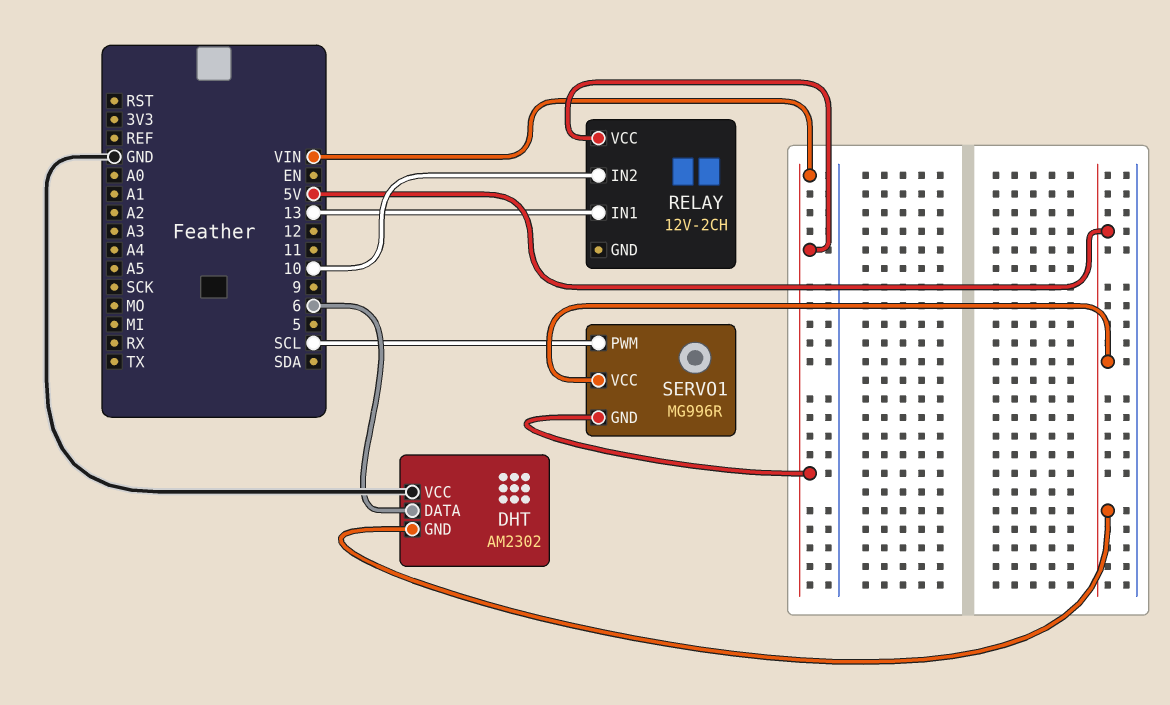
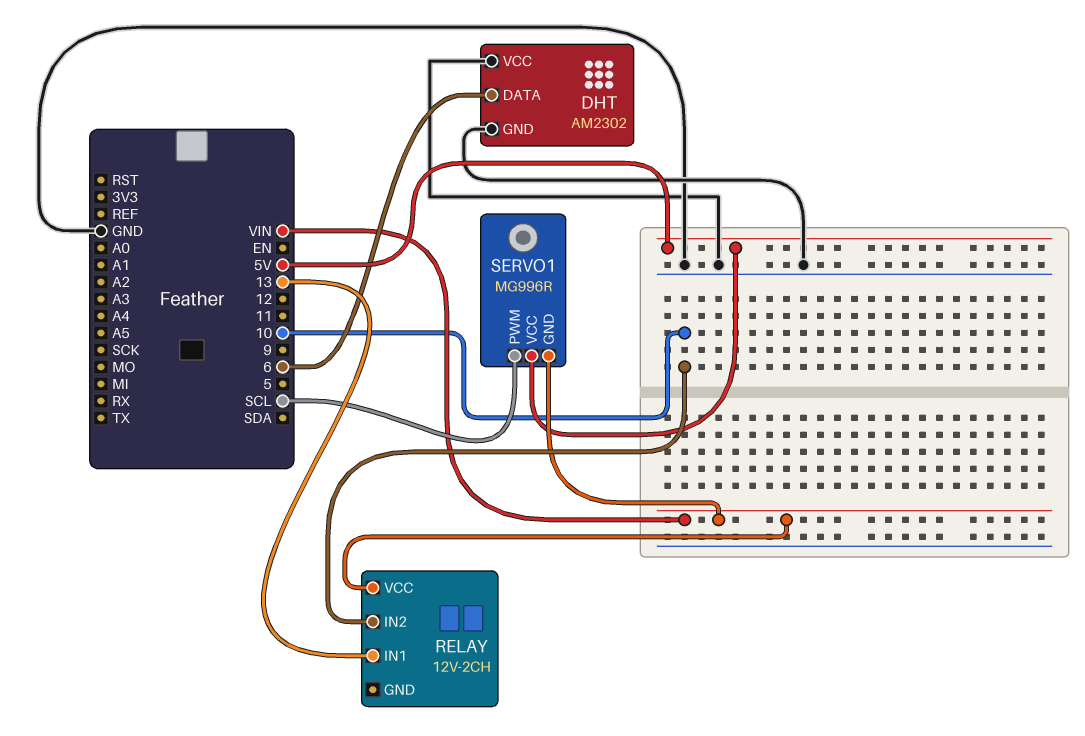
DHT pin GND: 5V -> GND

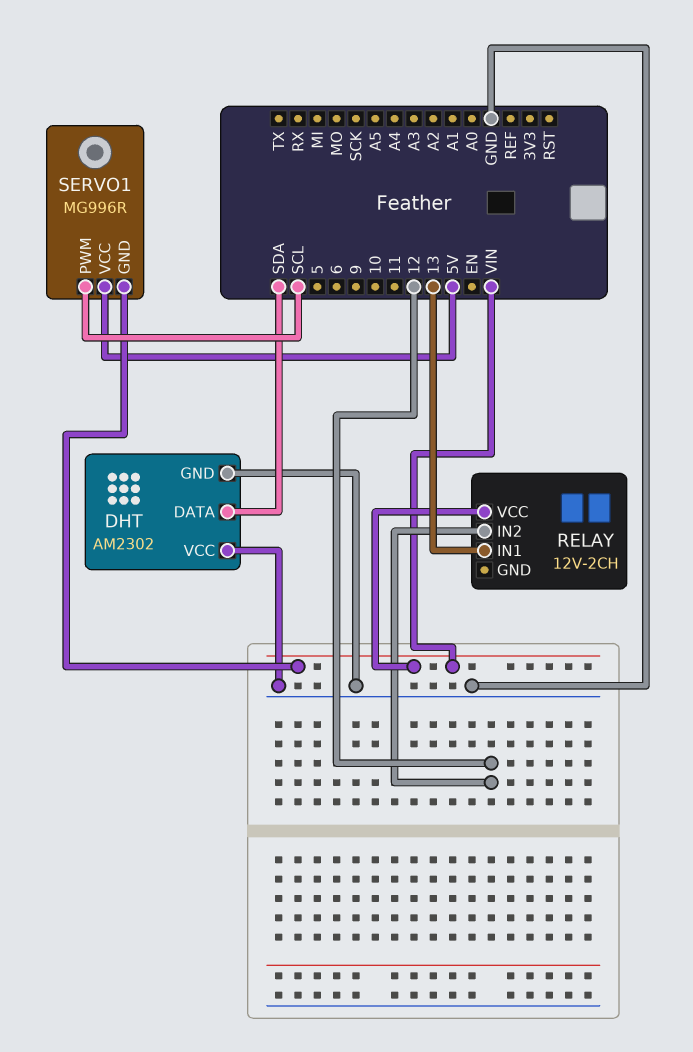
DHT pin DATA: 6 -> SDA
RELAY pin IN2: 10 -> 12

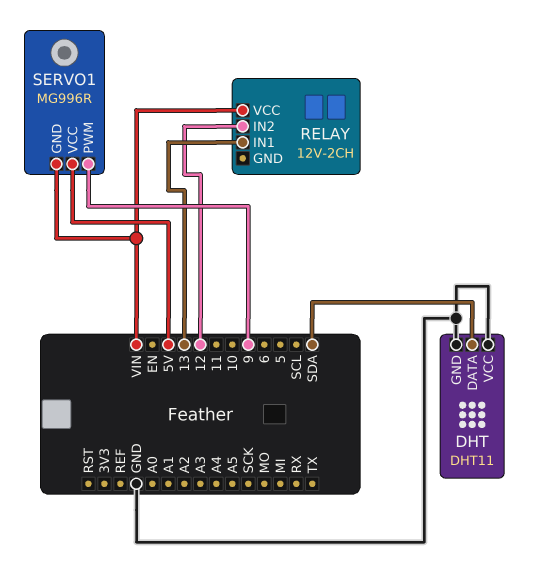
DHT: AM2302 -> DHT11
SERVO1 pin PWM: SCL -> 9

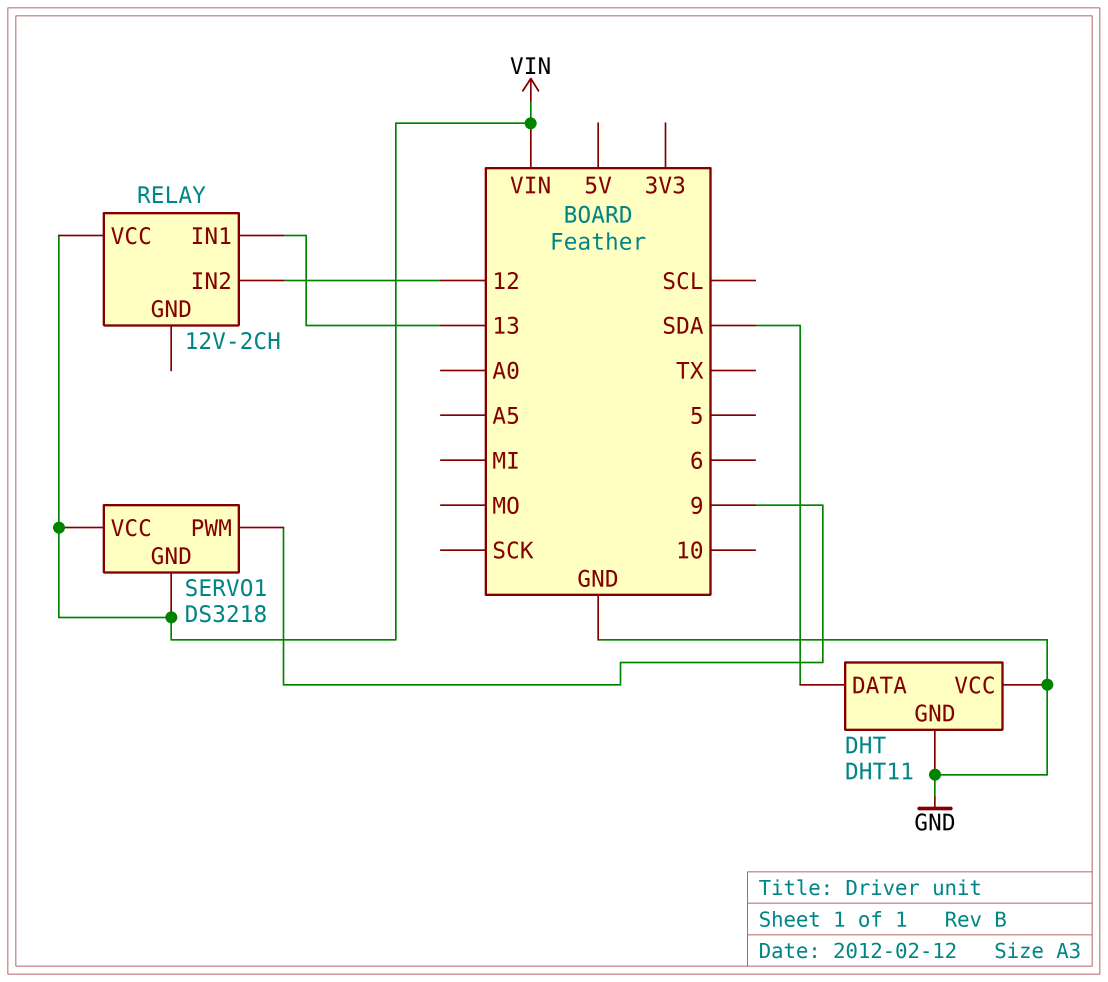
SERVO1: MG996R -> DS3218
SERVO1 pin VCC: 5V -> VIN

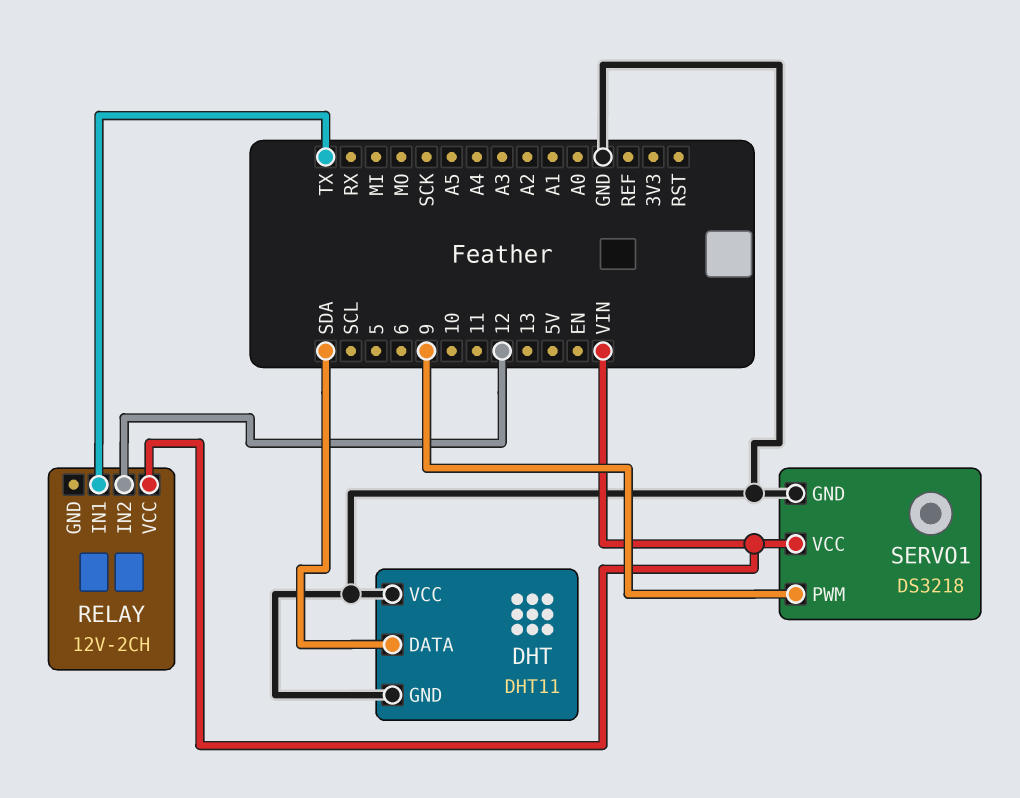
RELAY pin IN1: 13 -> TX
SERVO1 pin GND: VIN -> GND

